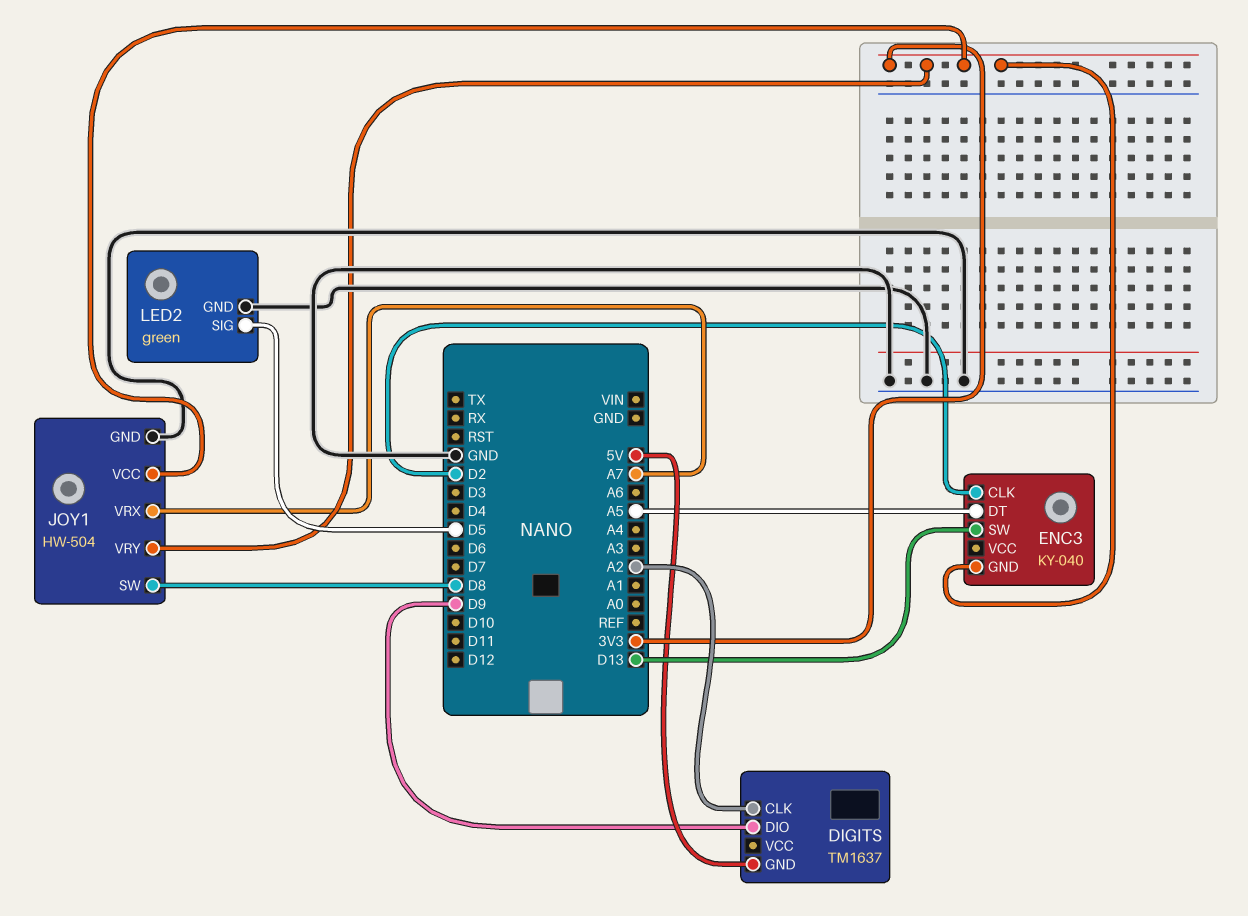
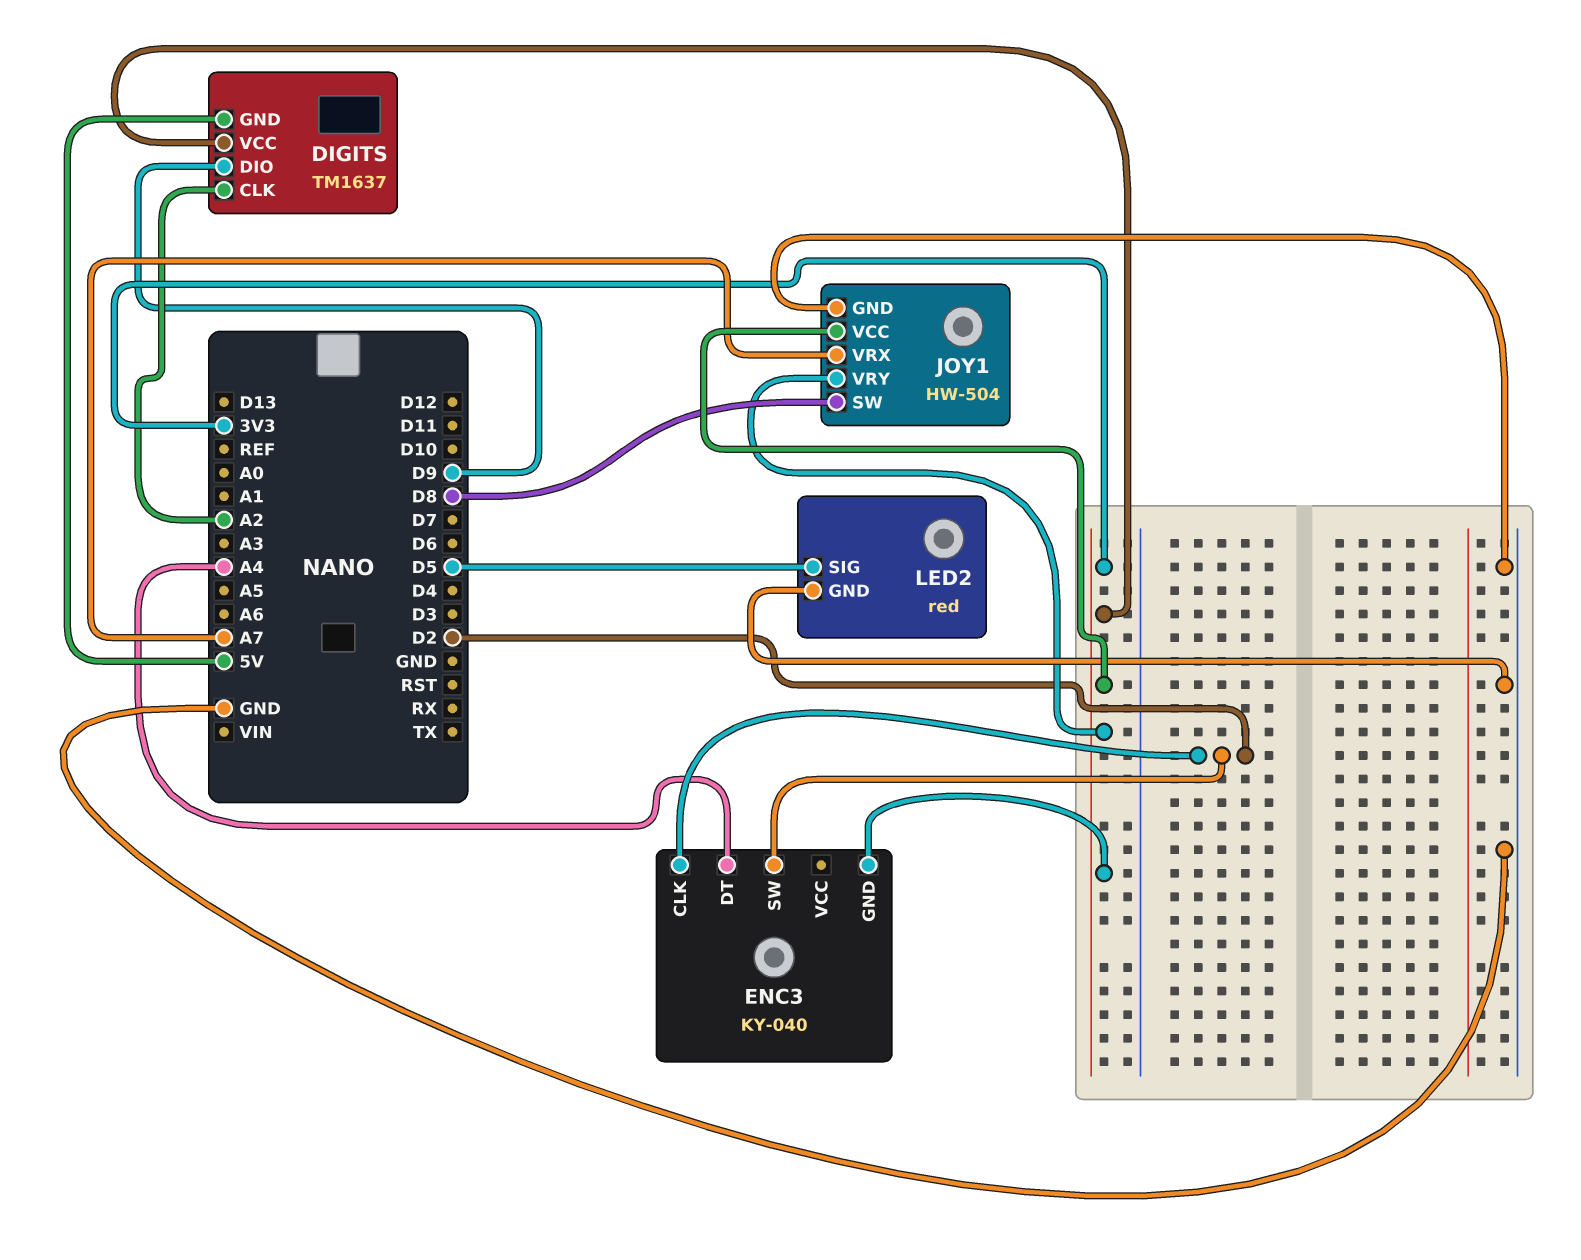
DIGITS pin VCC: none -> 3V3
ENC3 pin DT: A5 -> A4
ENC3 pin SW: D13 -> D2
LED2: green -> red

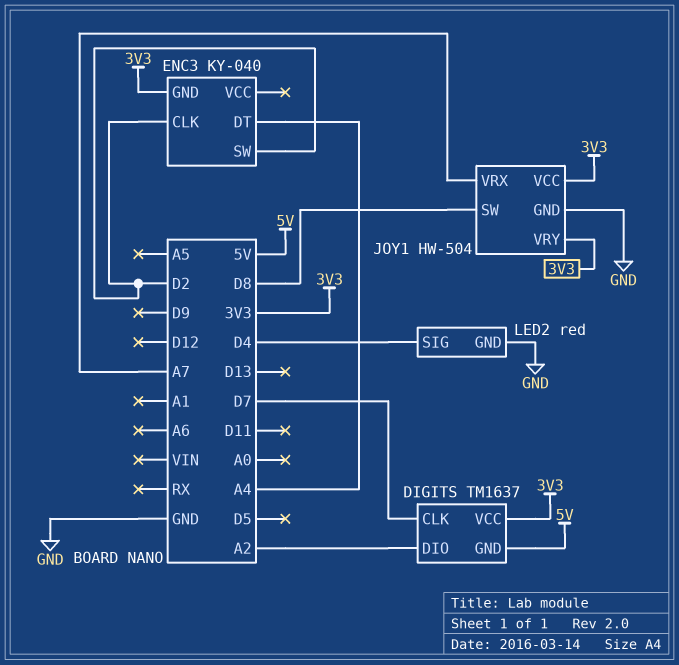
DIGITS pin CLK: A2 -> D7
DIGITS pin DIO: D9 -> A2
LED2 pin SIG: D5 -> D4

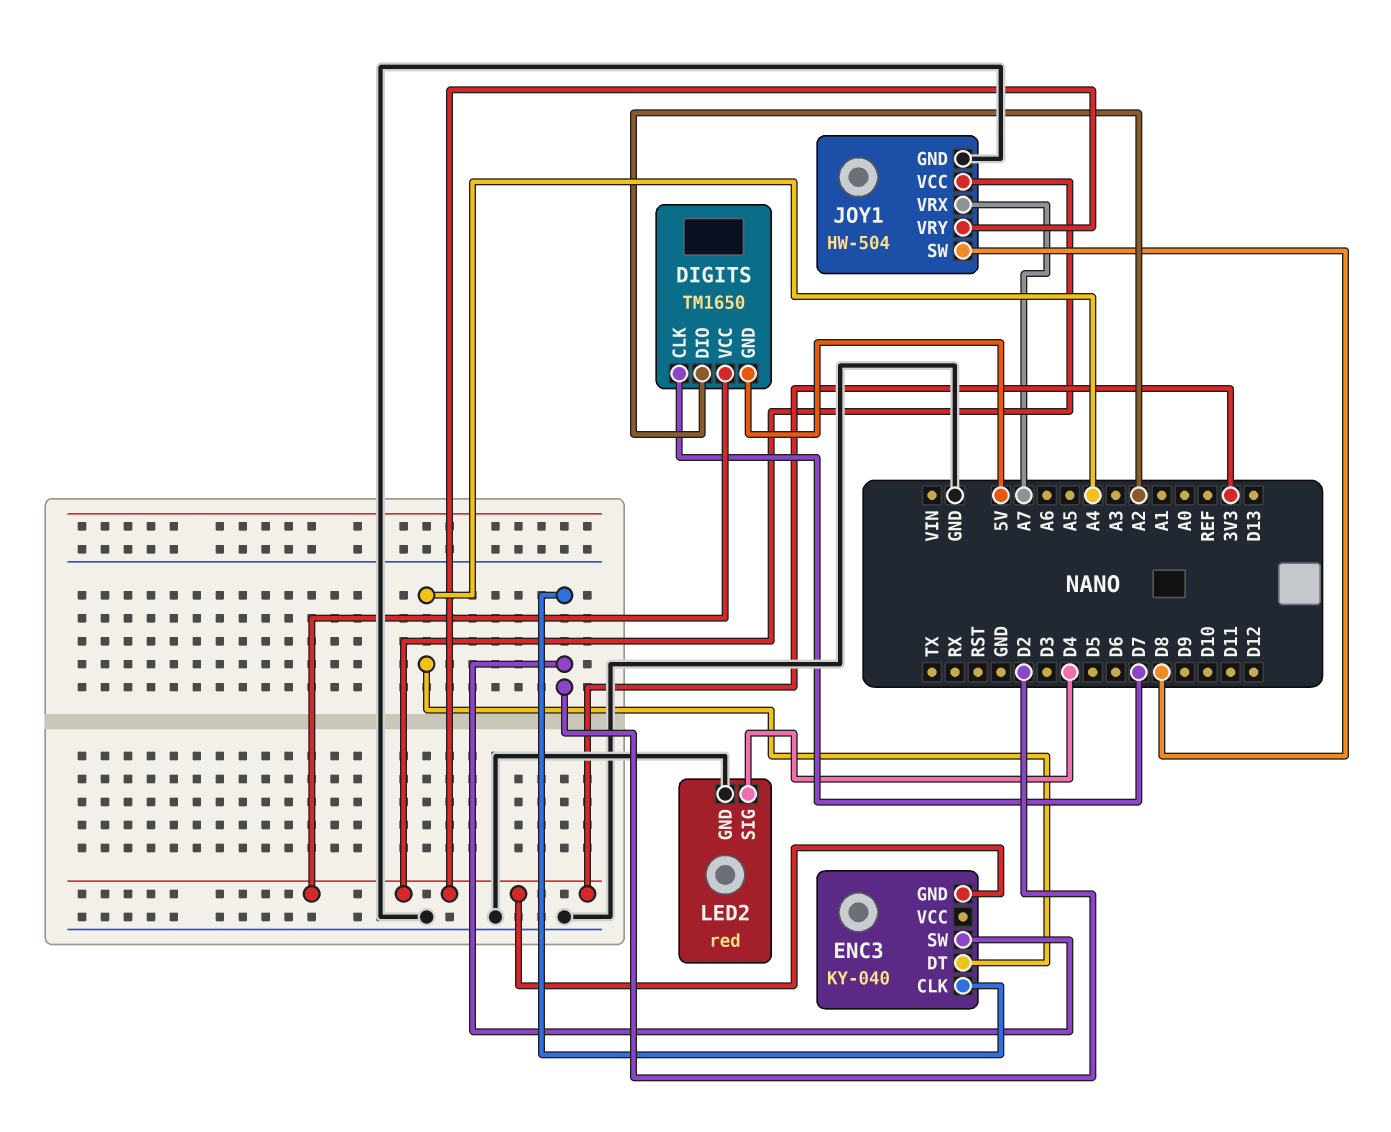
DIGITS: TM1637 -> TM1650

